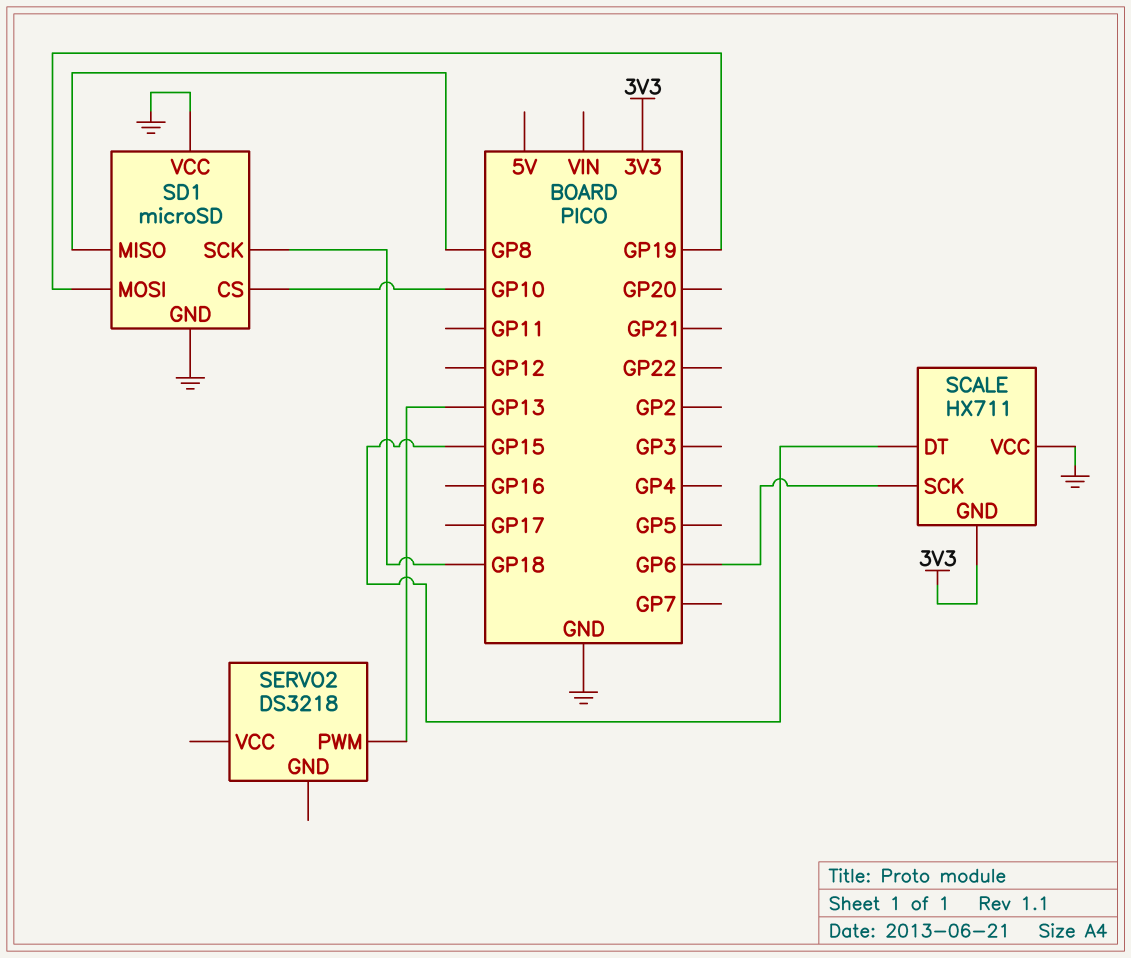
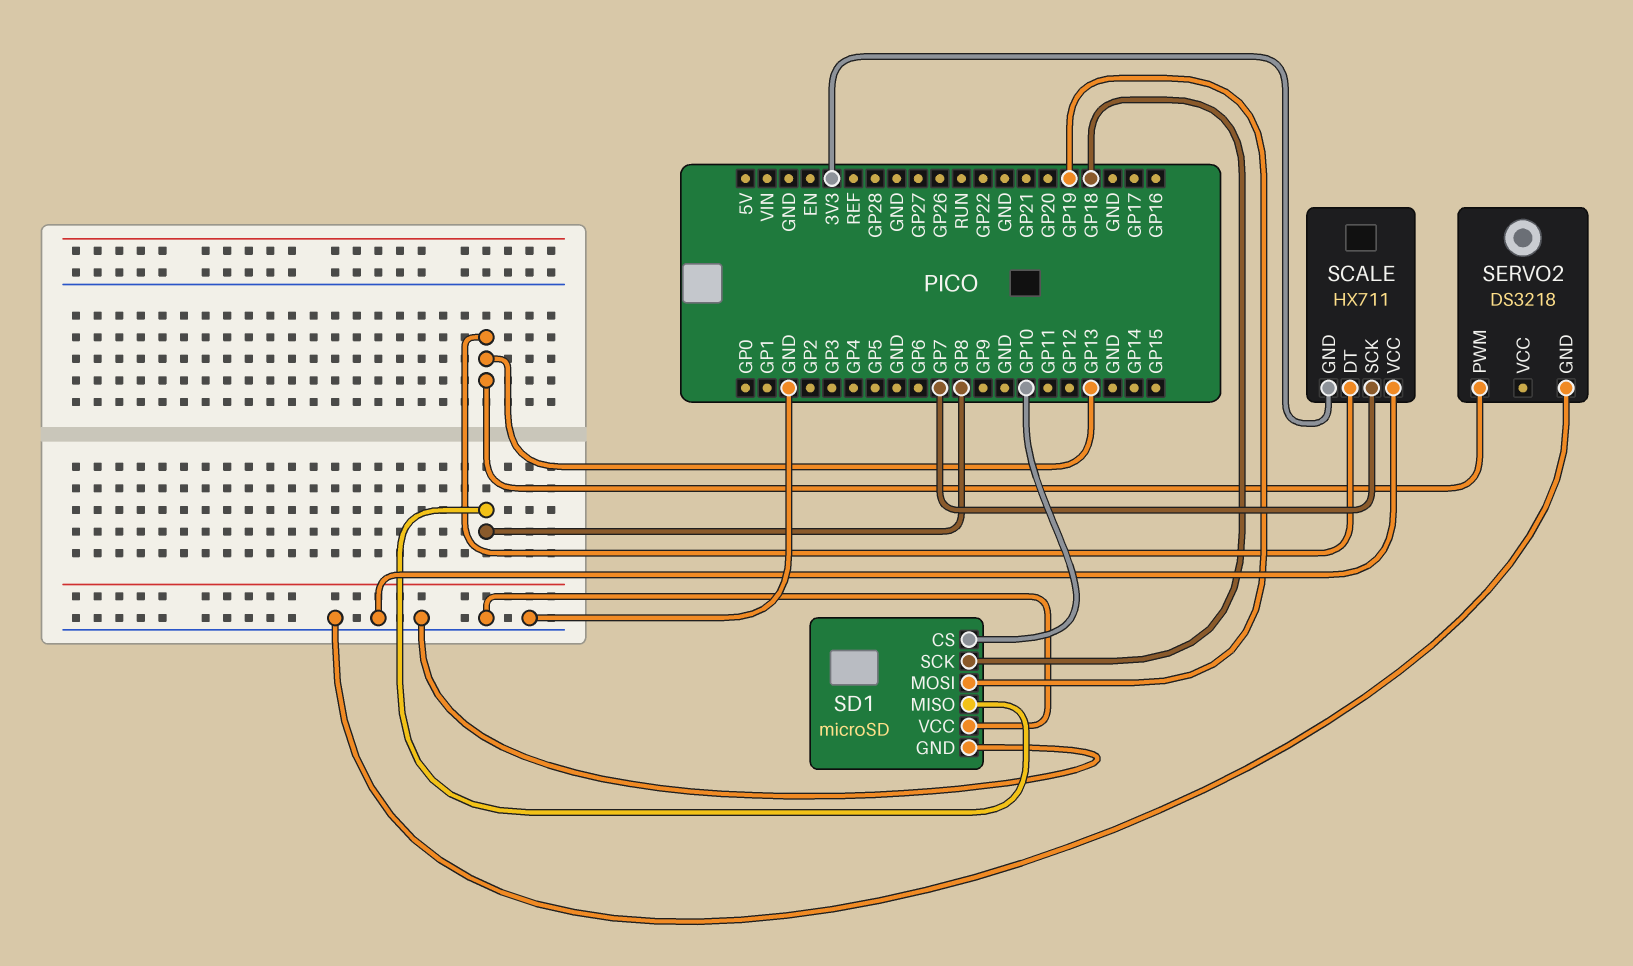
SCALE pin DT: GP15 -> GP13
SCALE pin SCK: GP6 -> GP7
SERVO2 pin GND: none -> GND

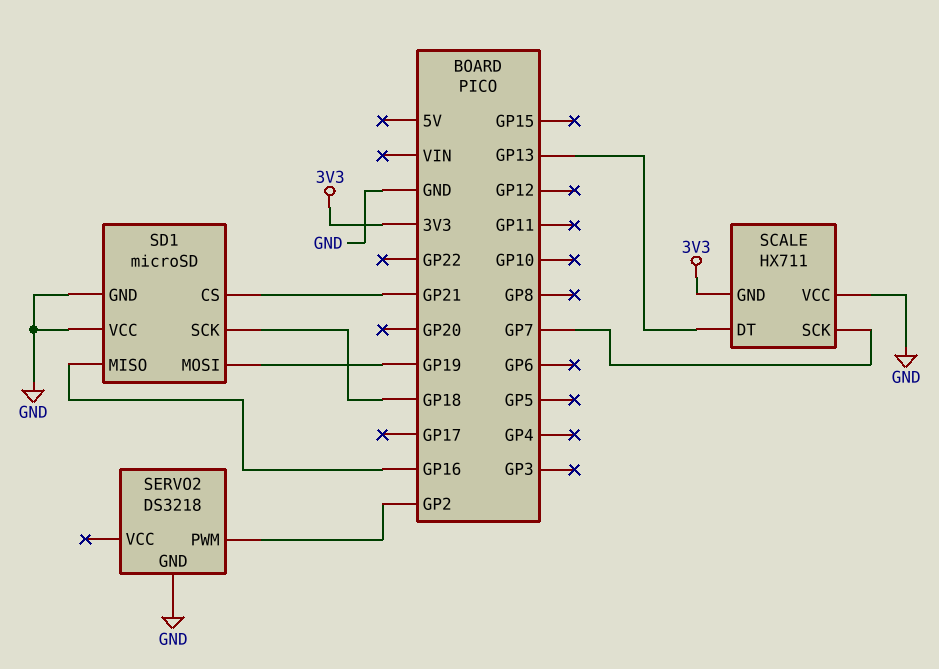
SD1 pin CS: GP10 -> GP21
SD1 pin MISO: GP8 -> GP16
SERVO2 pin PWM: GP13 -> GP2

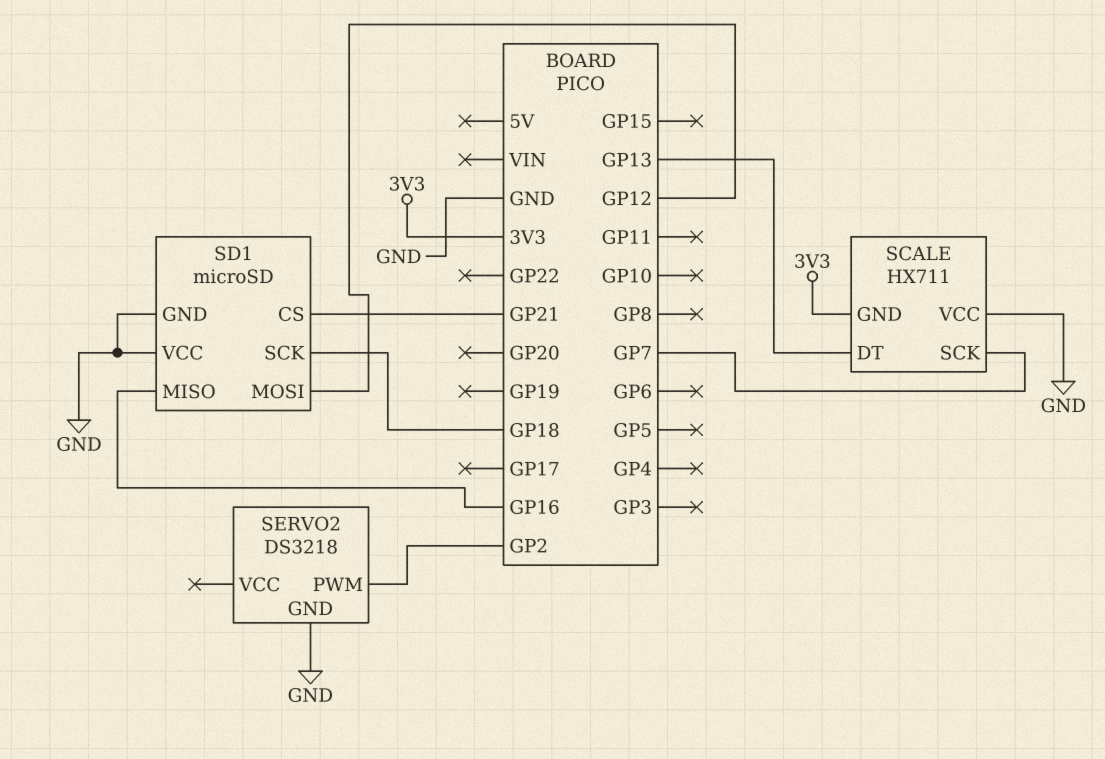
SD1 pin MOSI: GP19 -> GP12

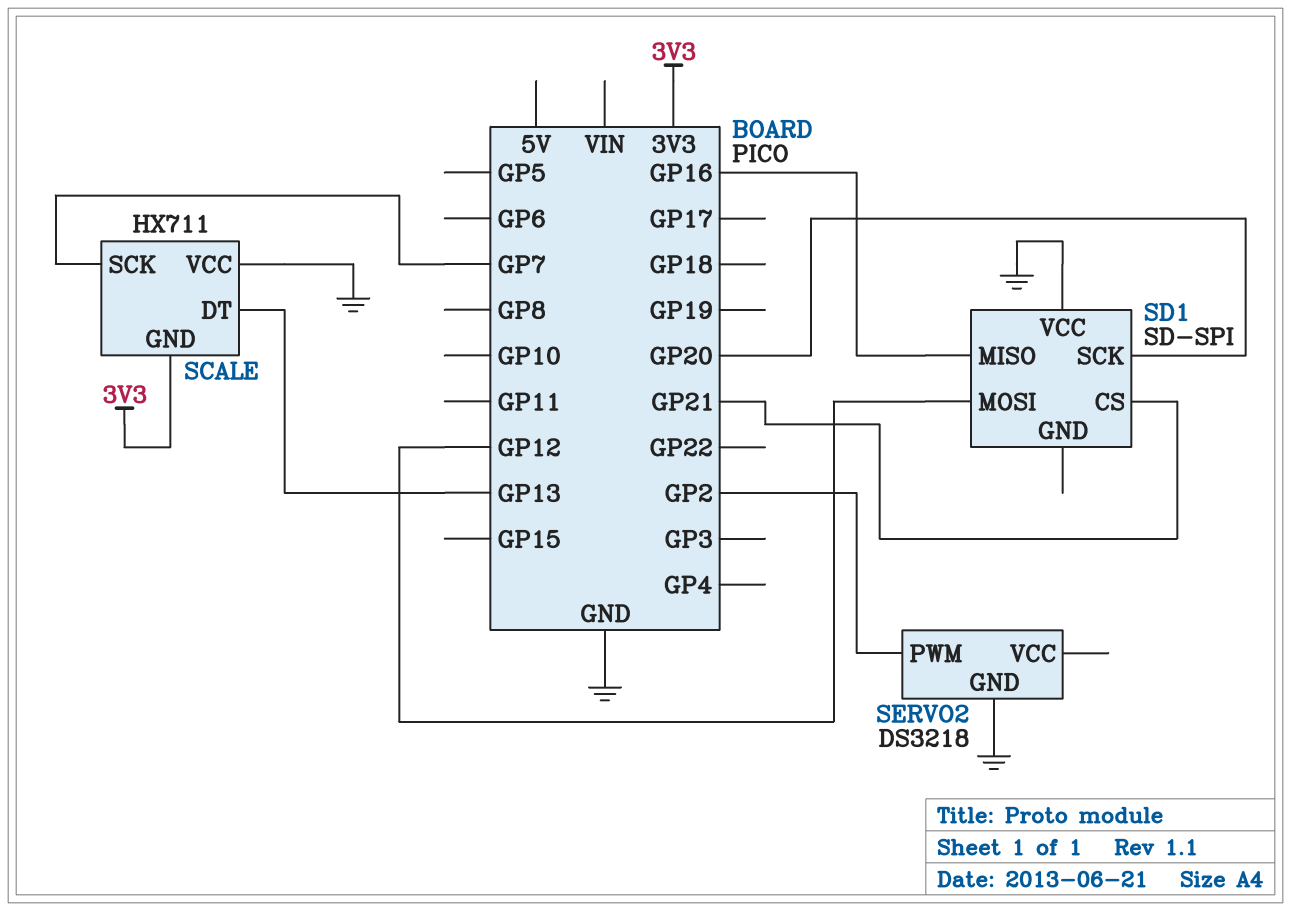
SD1: microSD -> SD-SPI
SD1 pin GND: GND -> none
SD1 pin SCK: GP18 -> GP20

